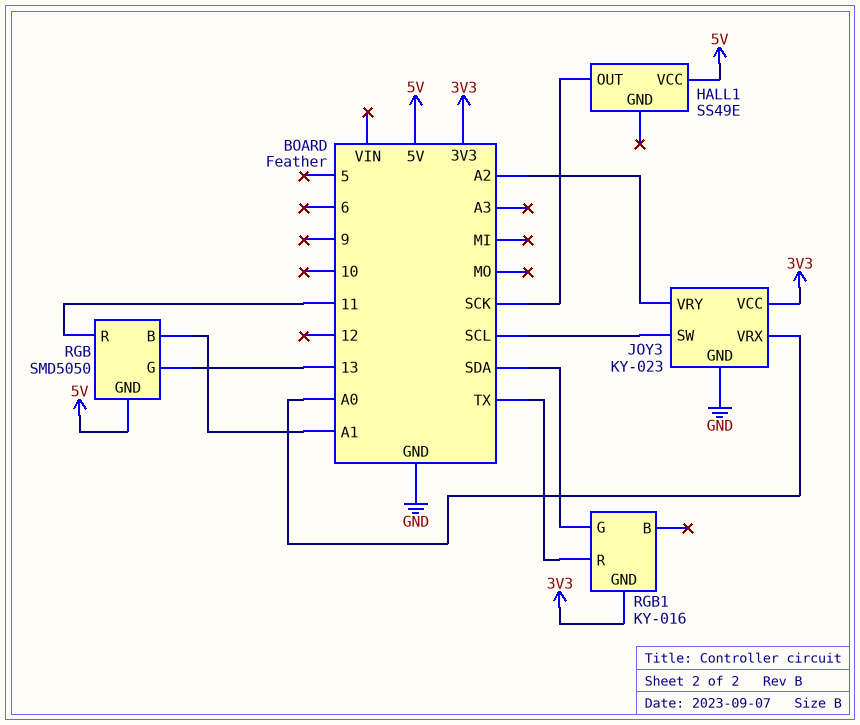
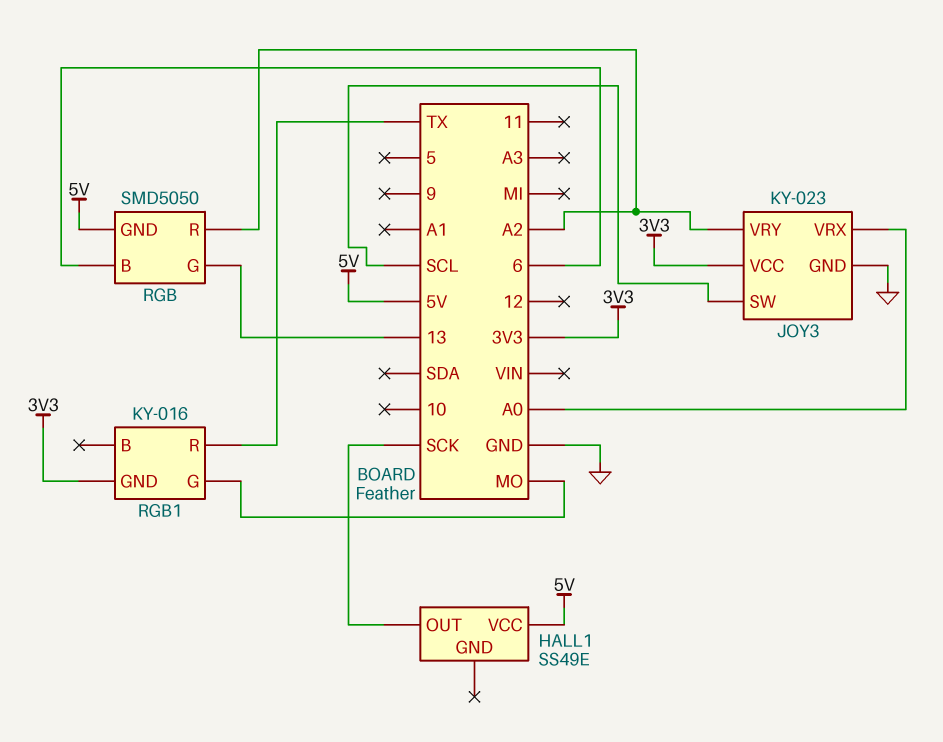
RGB pin B: A1 -> 6
RGB pin R: 11 -> A2
RGB1 pin G: SDA -> MO

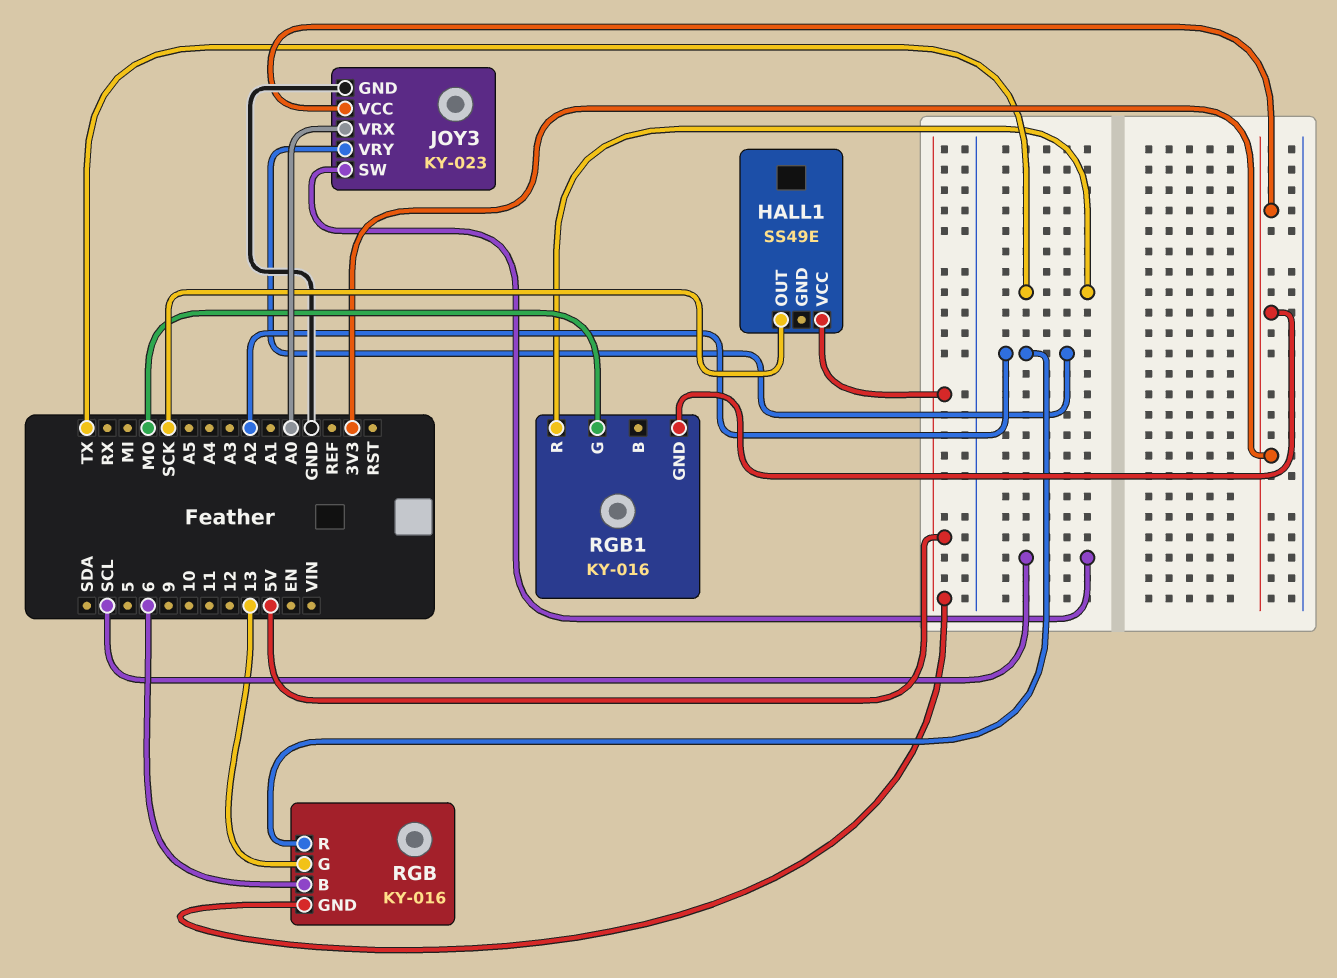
RGB: SMD5050 -> KY-016

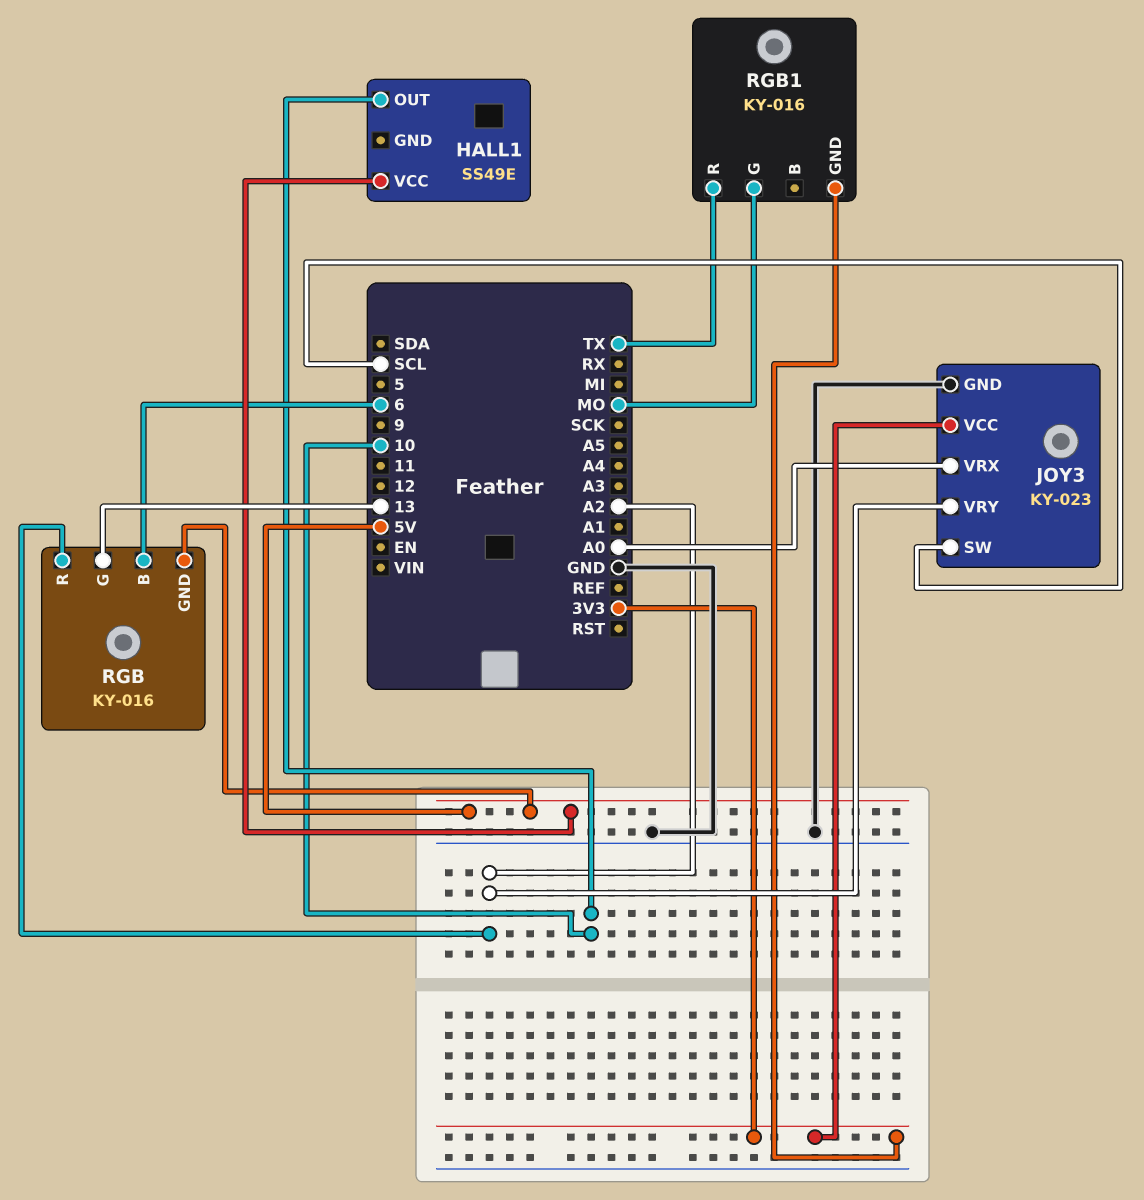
HALL1 pin OUT: SCK -> 10

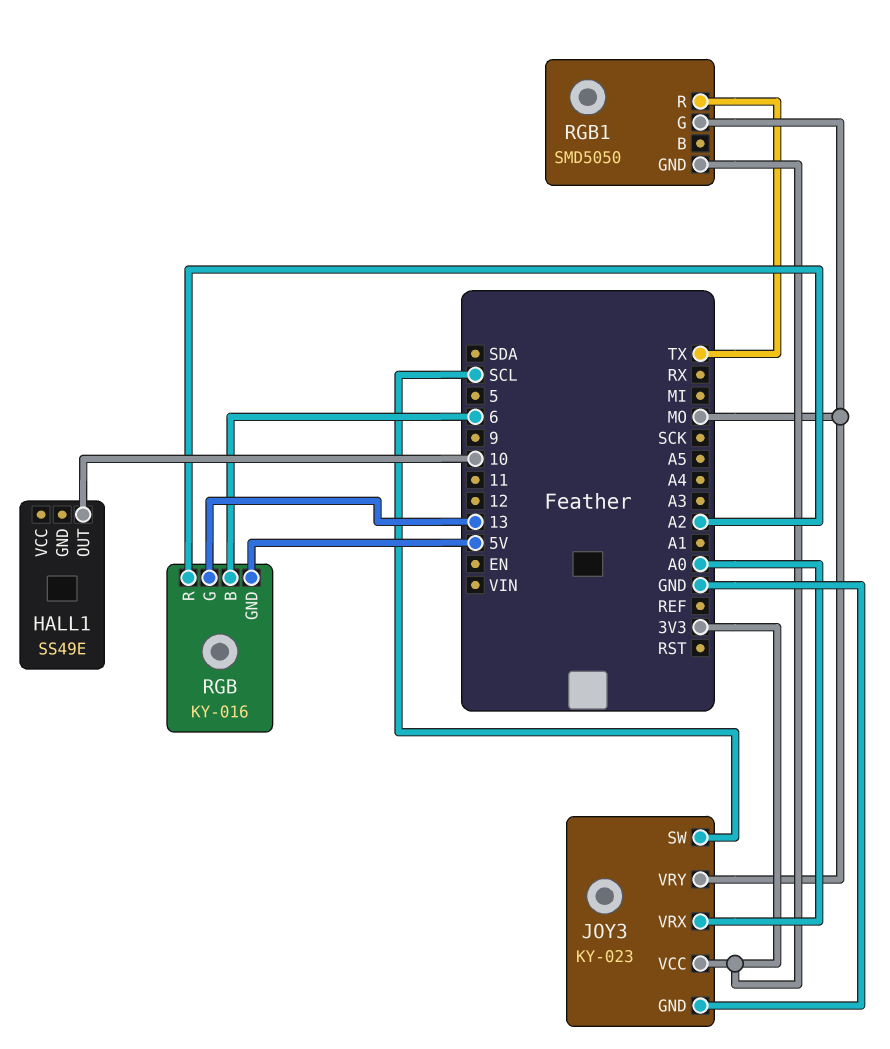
HALL1 pin VCC: 5V -> none
JOY3 pin VRY: A2 -> MO
RGB1: KY-016 -> SMD5050

